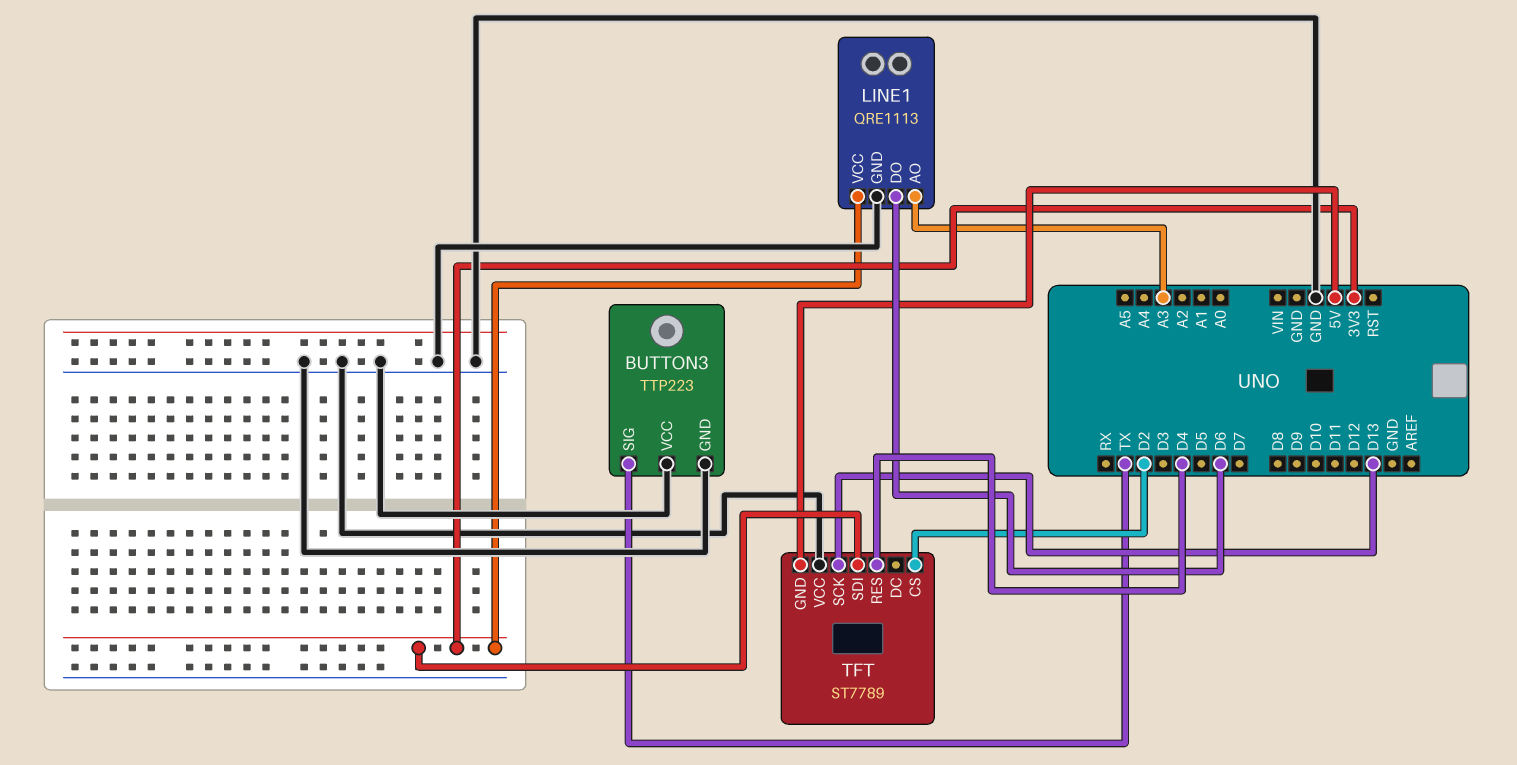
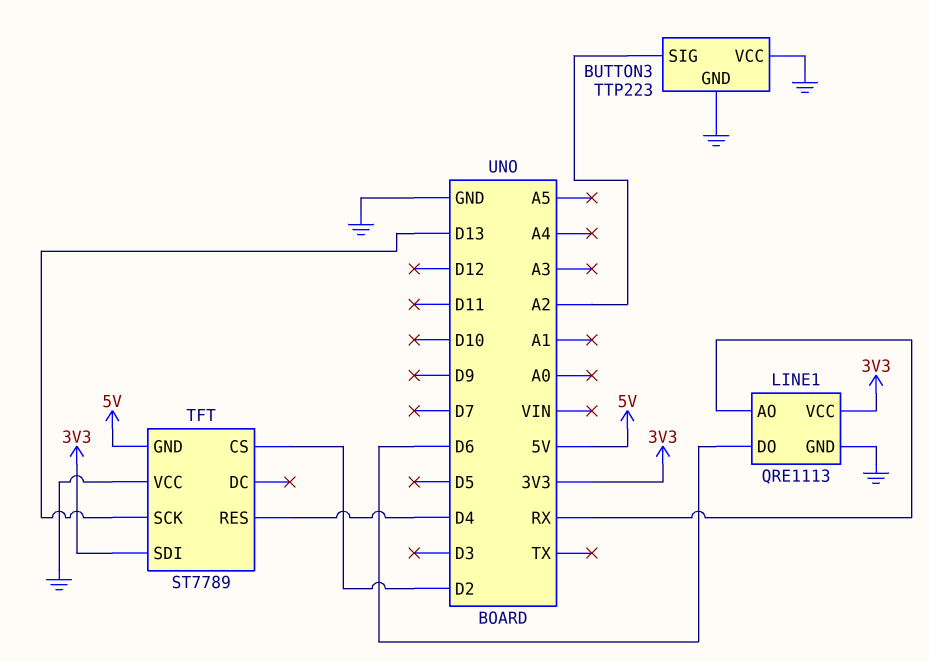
BUTTON3 pin SIG: TX -> A2
LINE1 pin AO: A3 -> RX

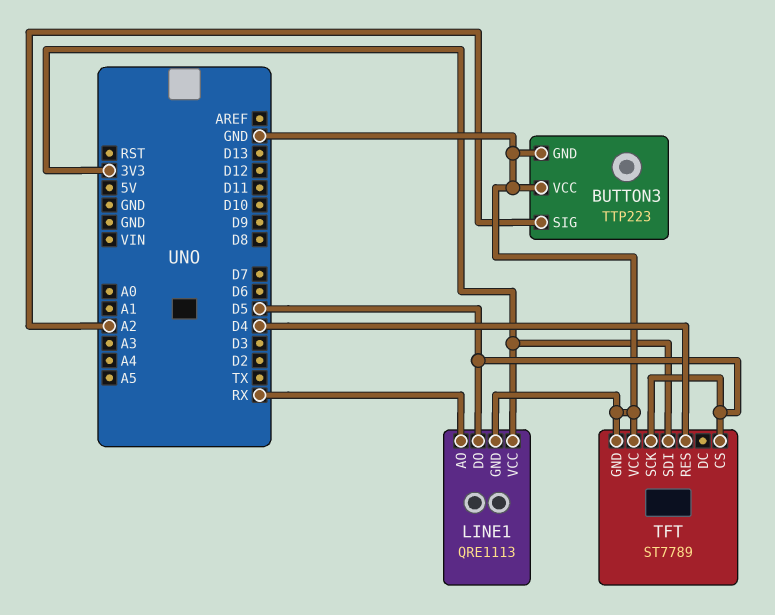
LINE1 pin DO: D6 -> D5
TFT pin CS: D2 -> D5
TFT pin GND: 5V -> GND
TFT pin SCK: D13 -> D5

